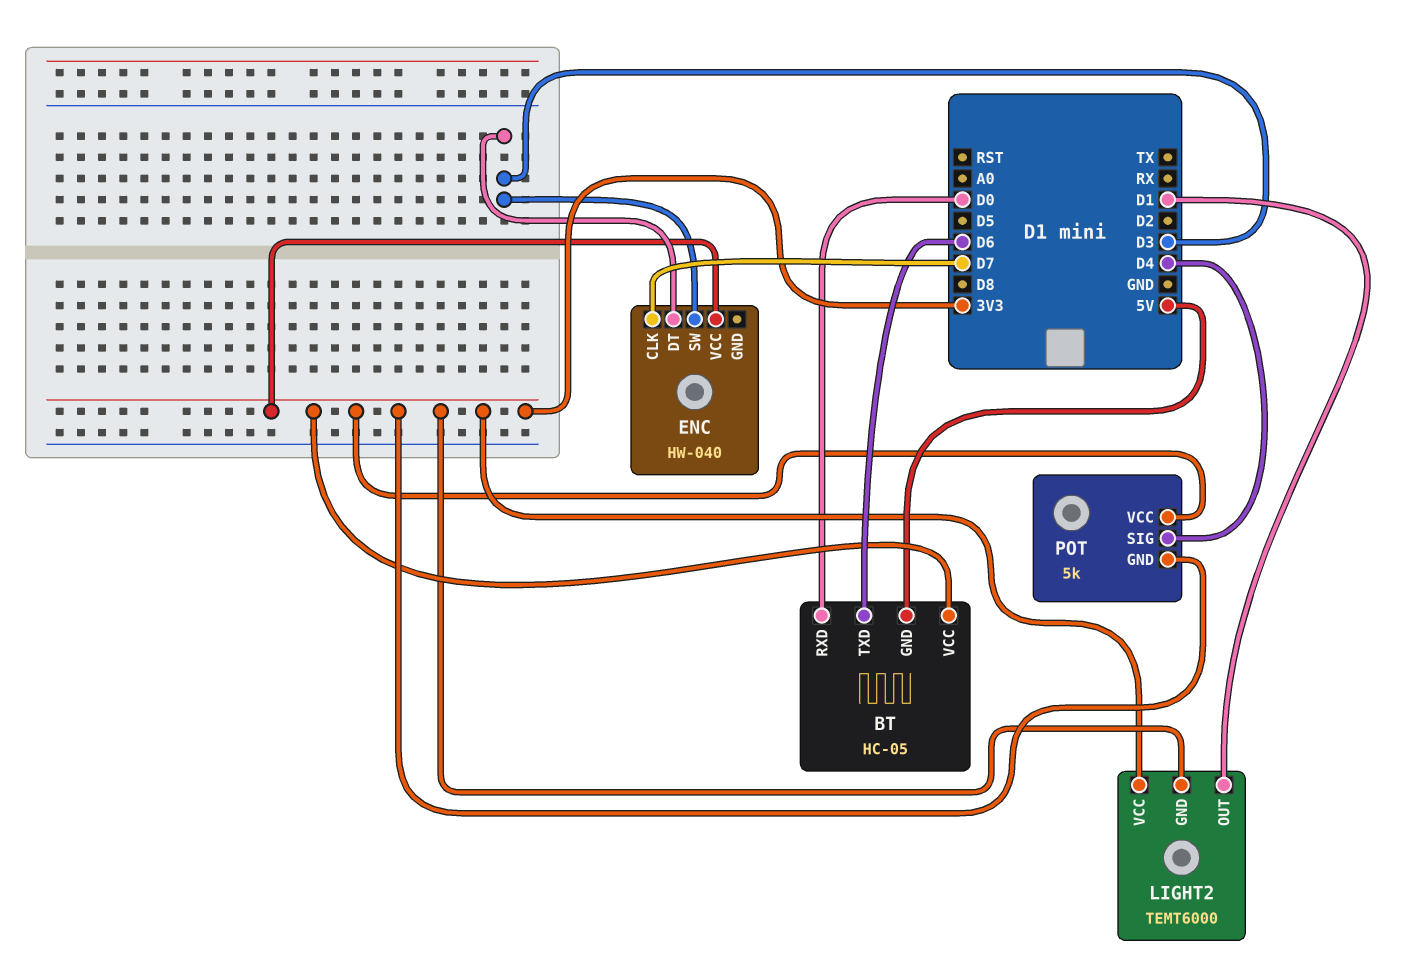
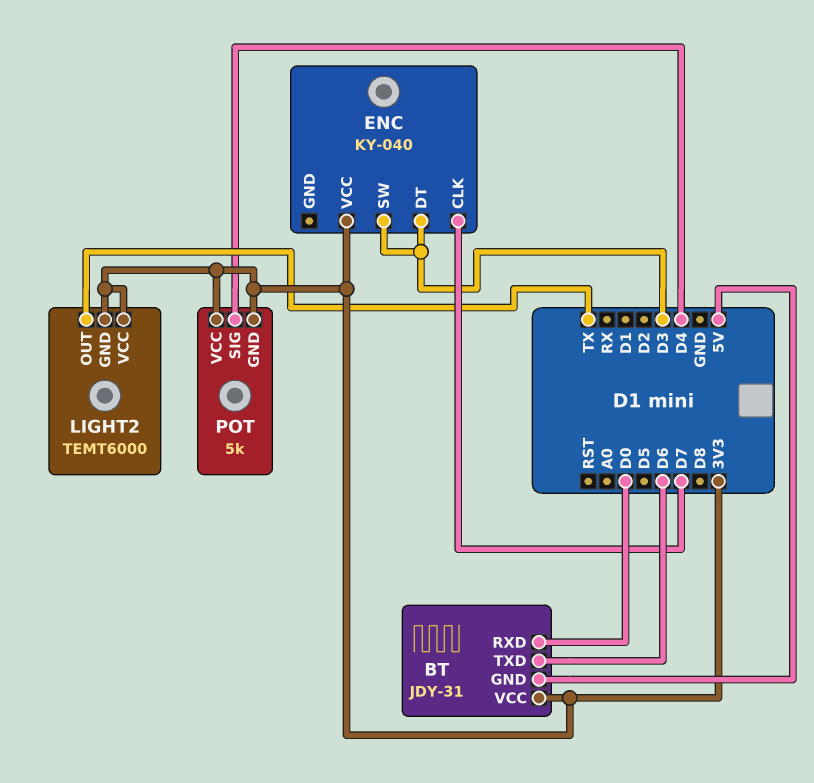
BT: HC-05 -> JDY-31
ENC: HW-040 -> KY-040
LIGHT2 pin OUT: D1 -> TX

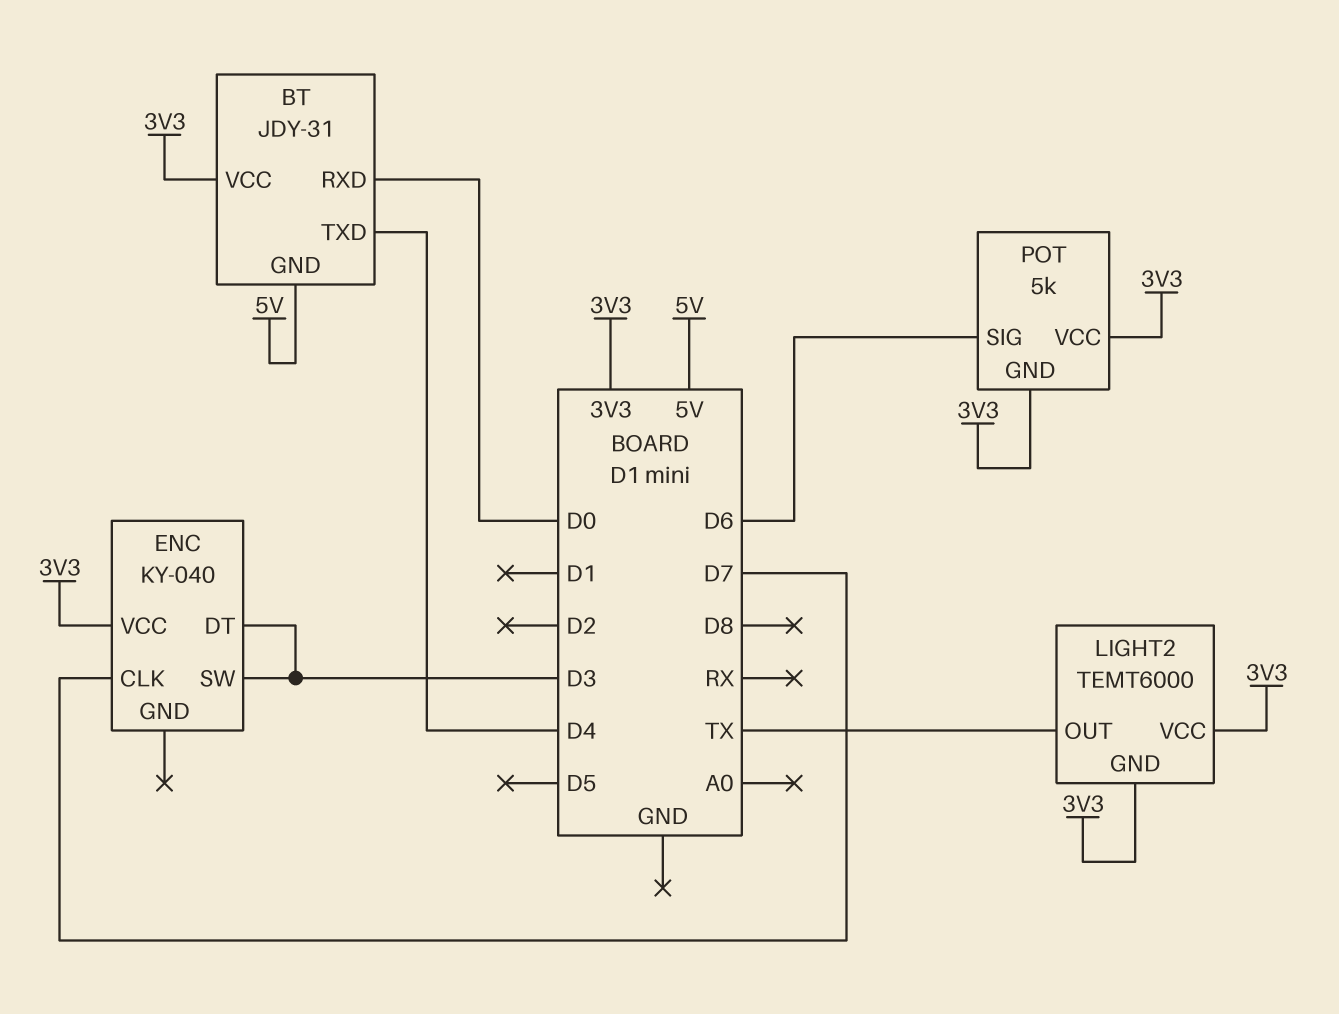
BT pin TXD: D6 -> D4
POT pin SIG: D4 -> D6

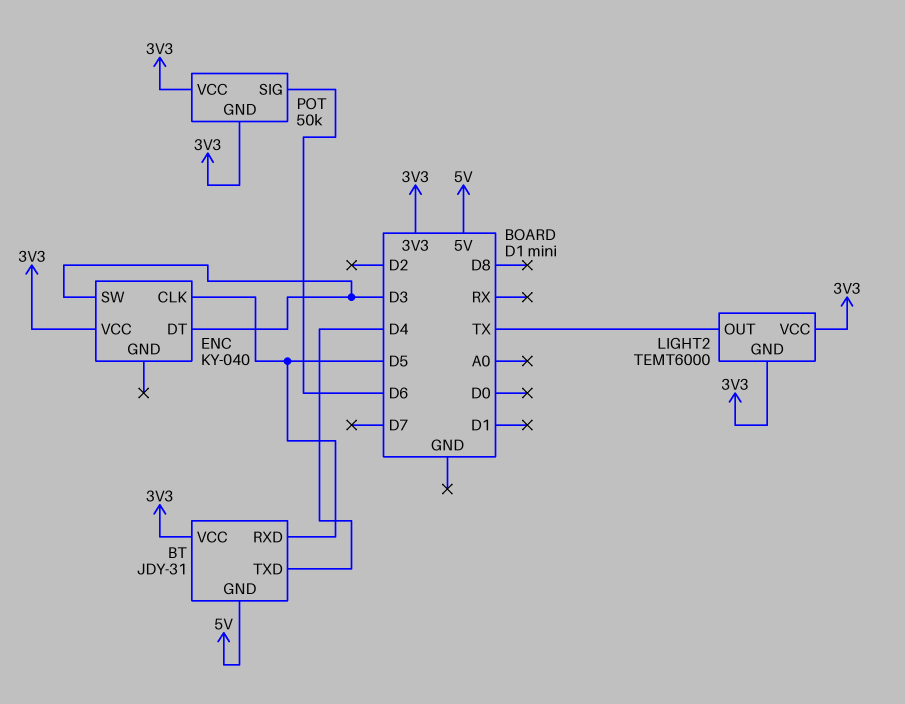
BT pin RXD: D0 -> D5
ENC pin CLK: D7 -> D5
POT: 5k -> 50k

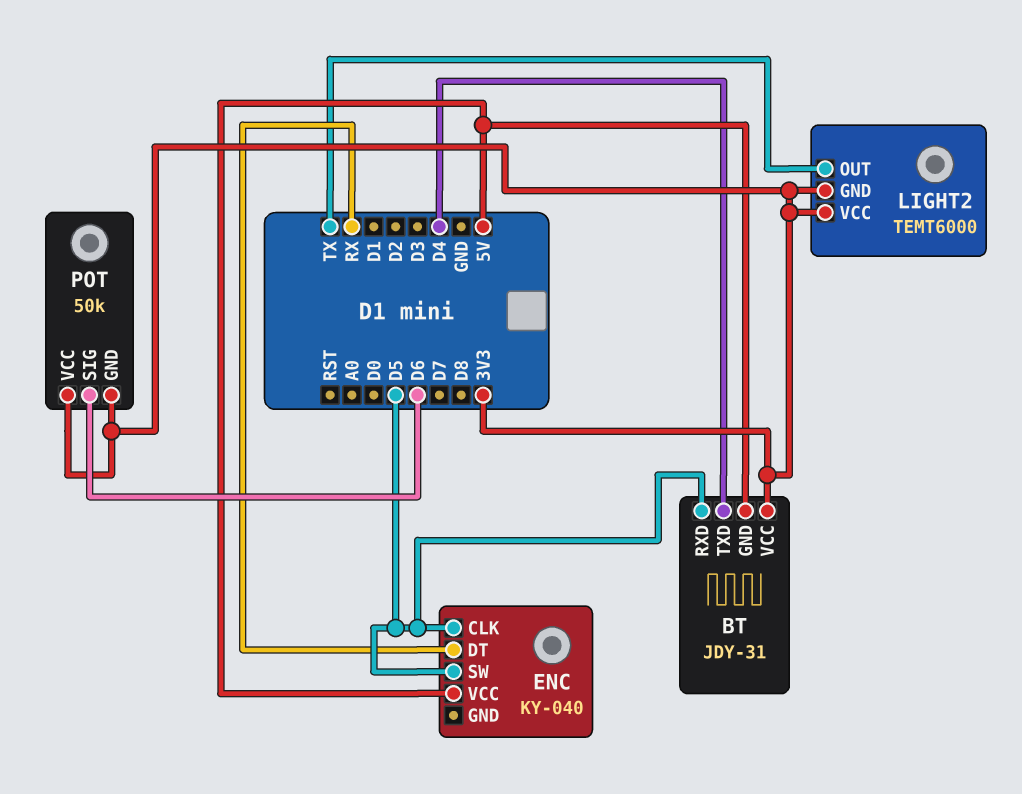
ENC pin DT: D3 -> RX
ENC pin SW: D3 -> D5
ENC pin VCC: 3V3 -> 5V

